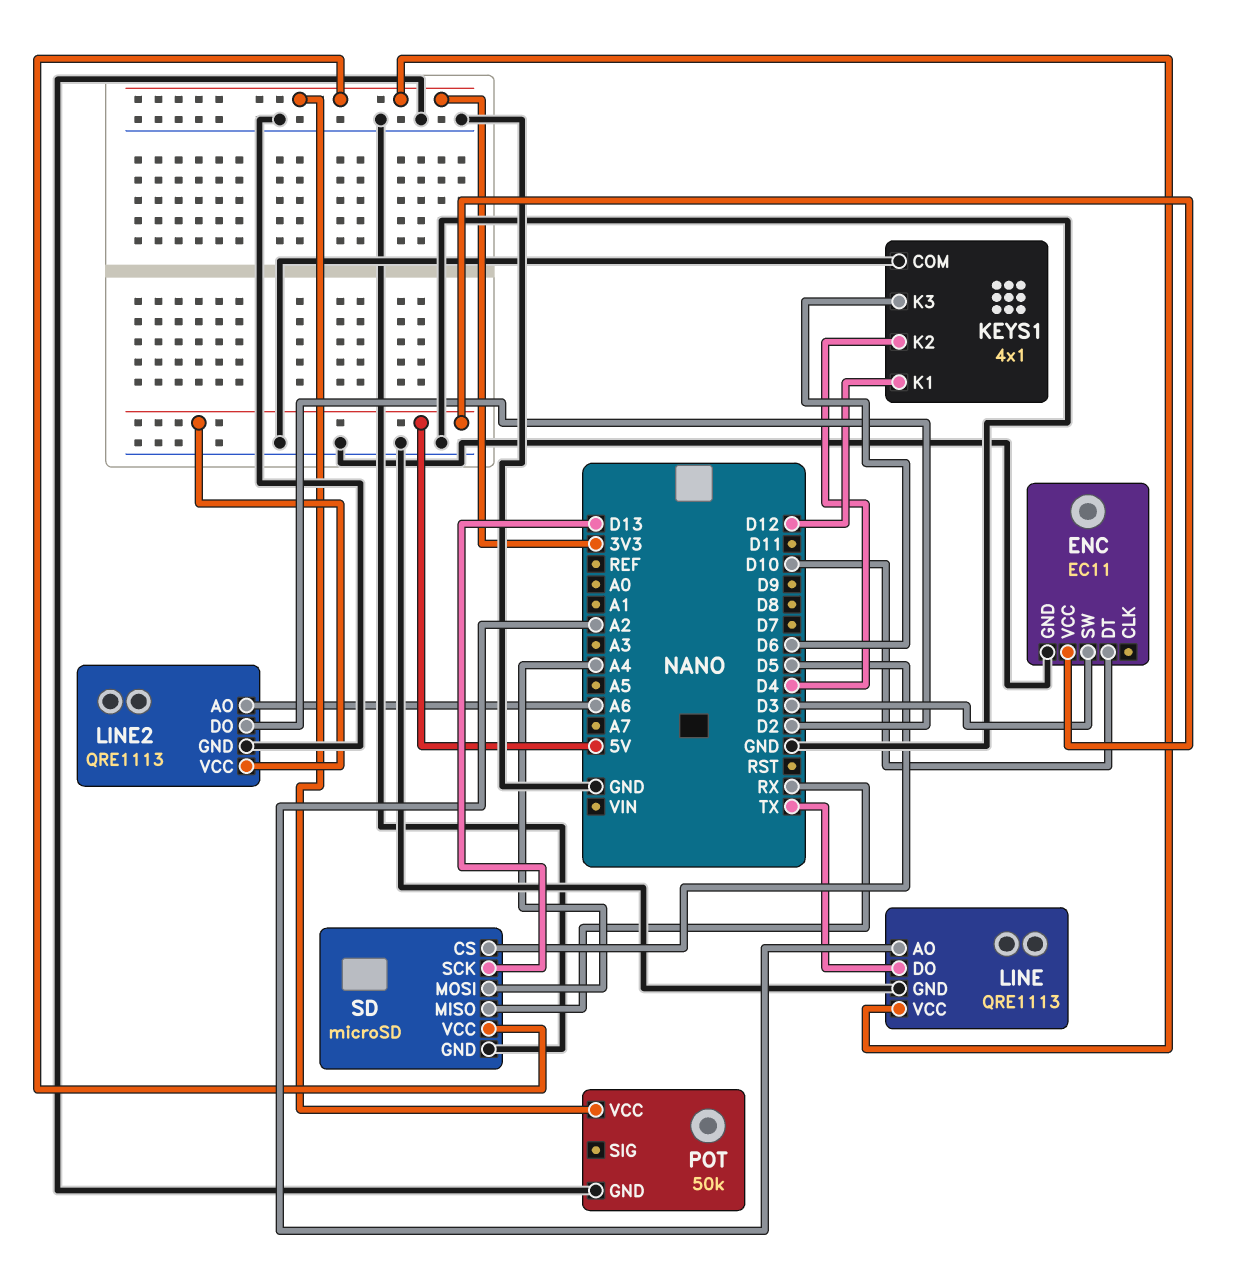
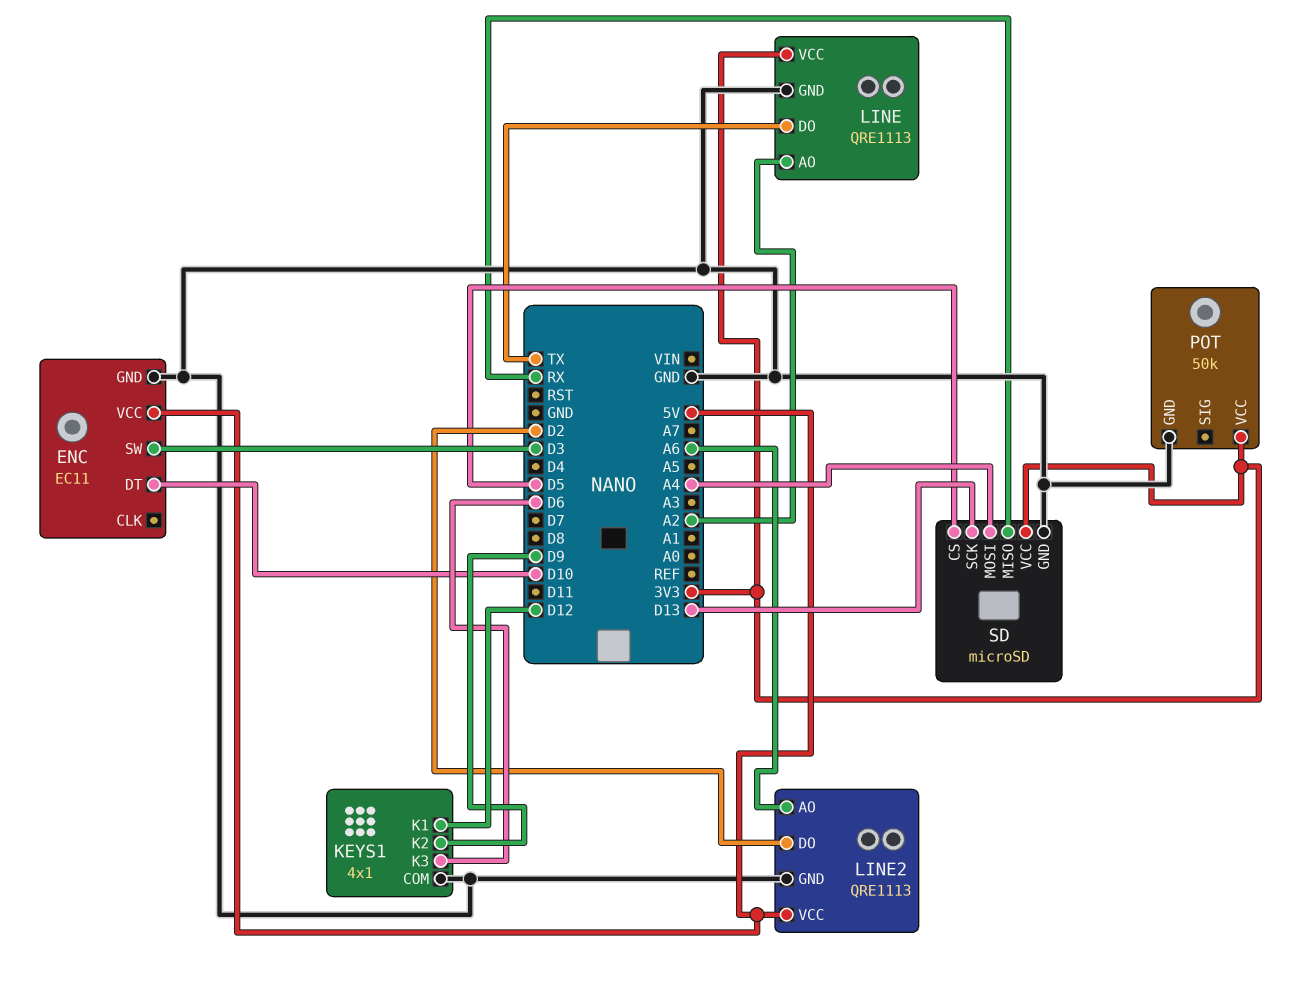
KEYS1 pin K2: D4 -> D9

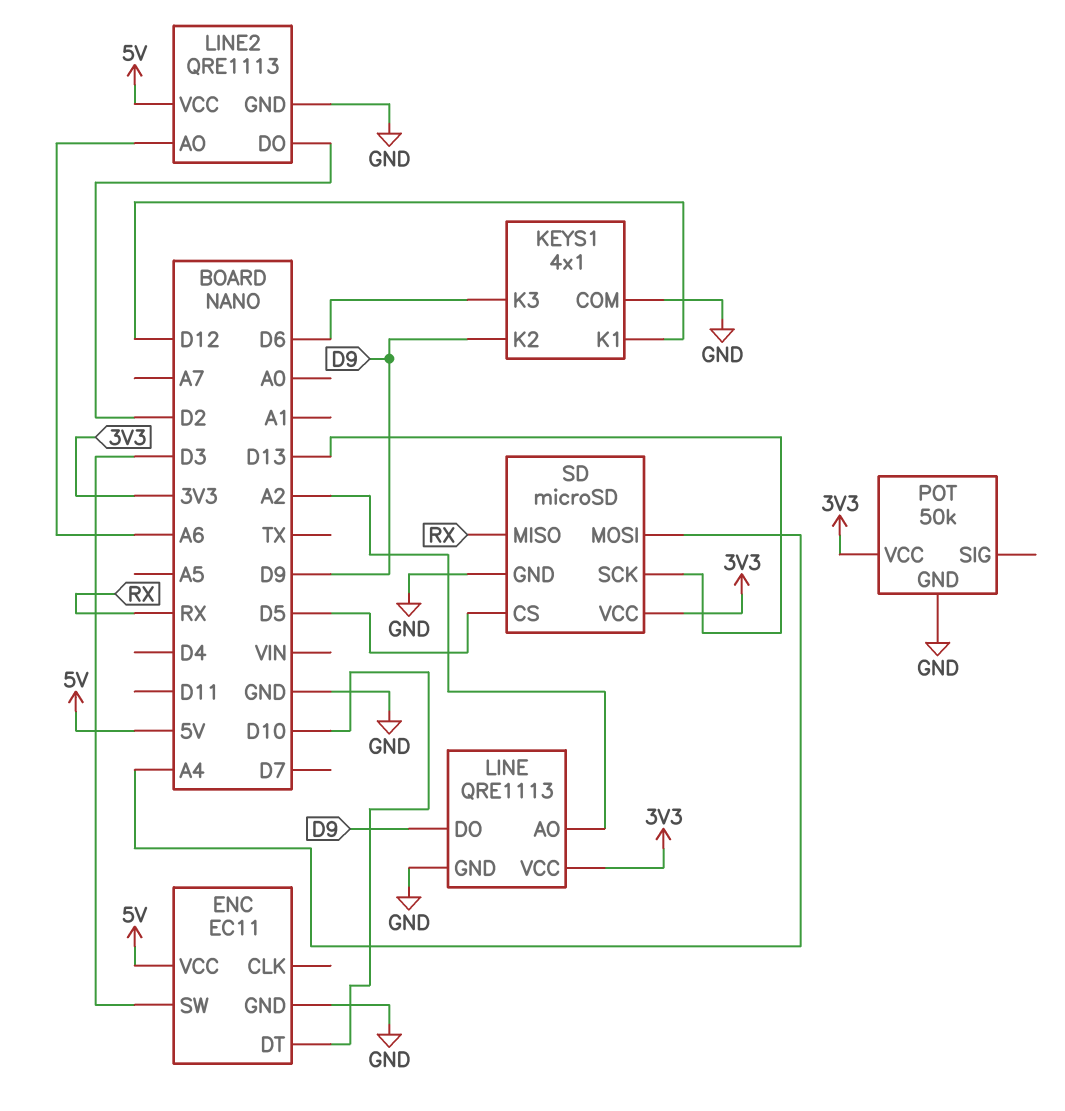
LINE pin DO: TX -> D9

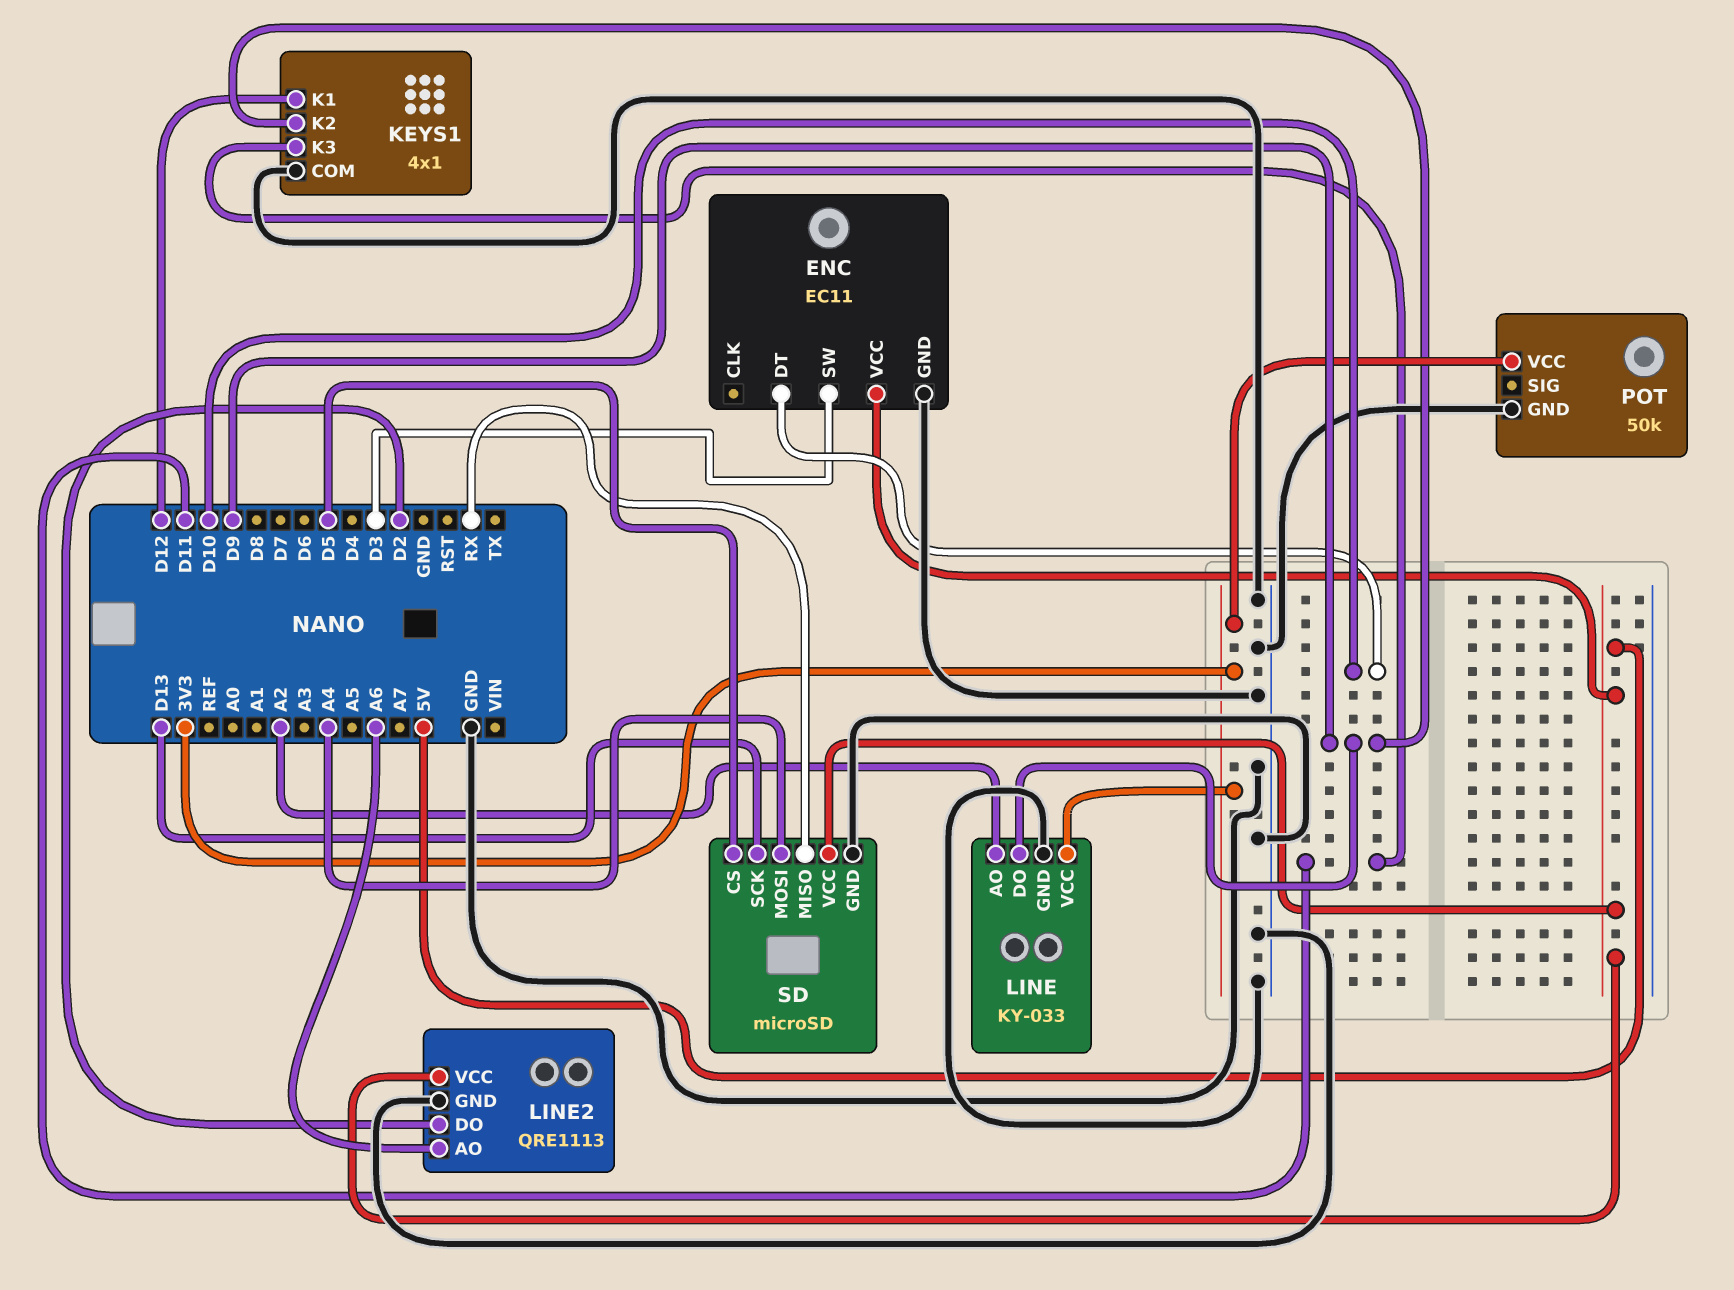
KEYS1 pin K3: D6 -> D11
LINE: QRE1113 -> KY-033
SD pin VCC: 3V3 -> 5V

